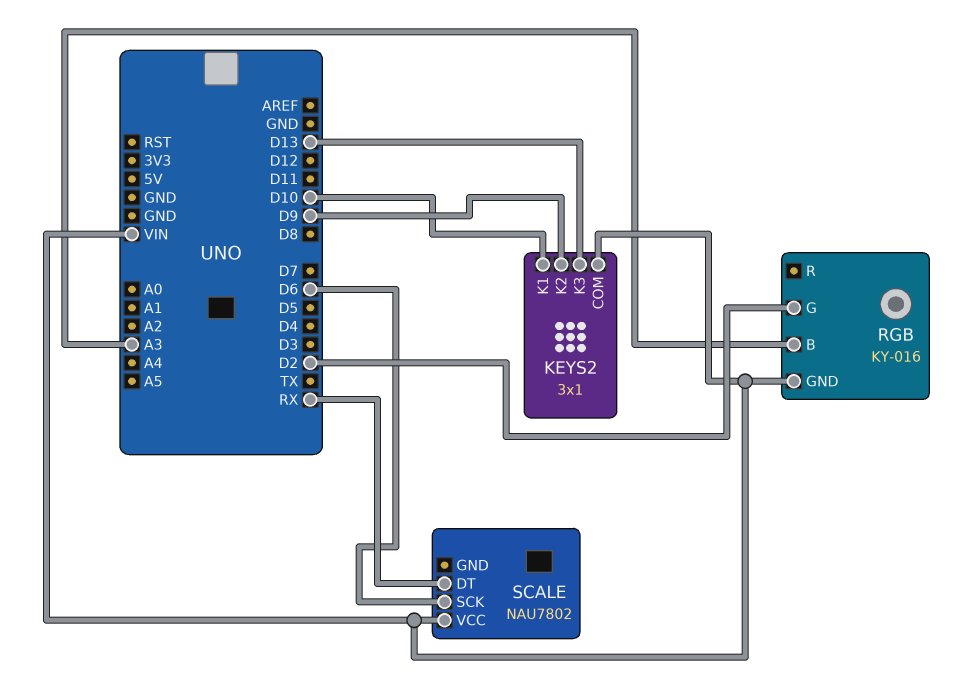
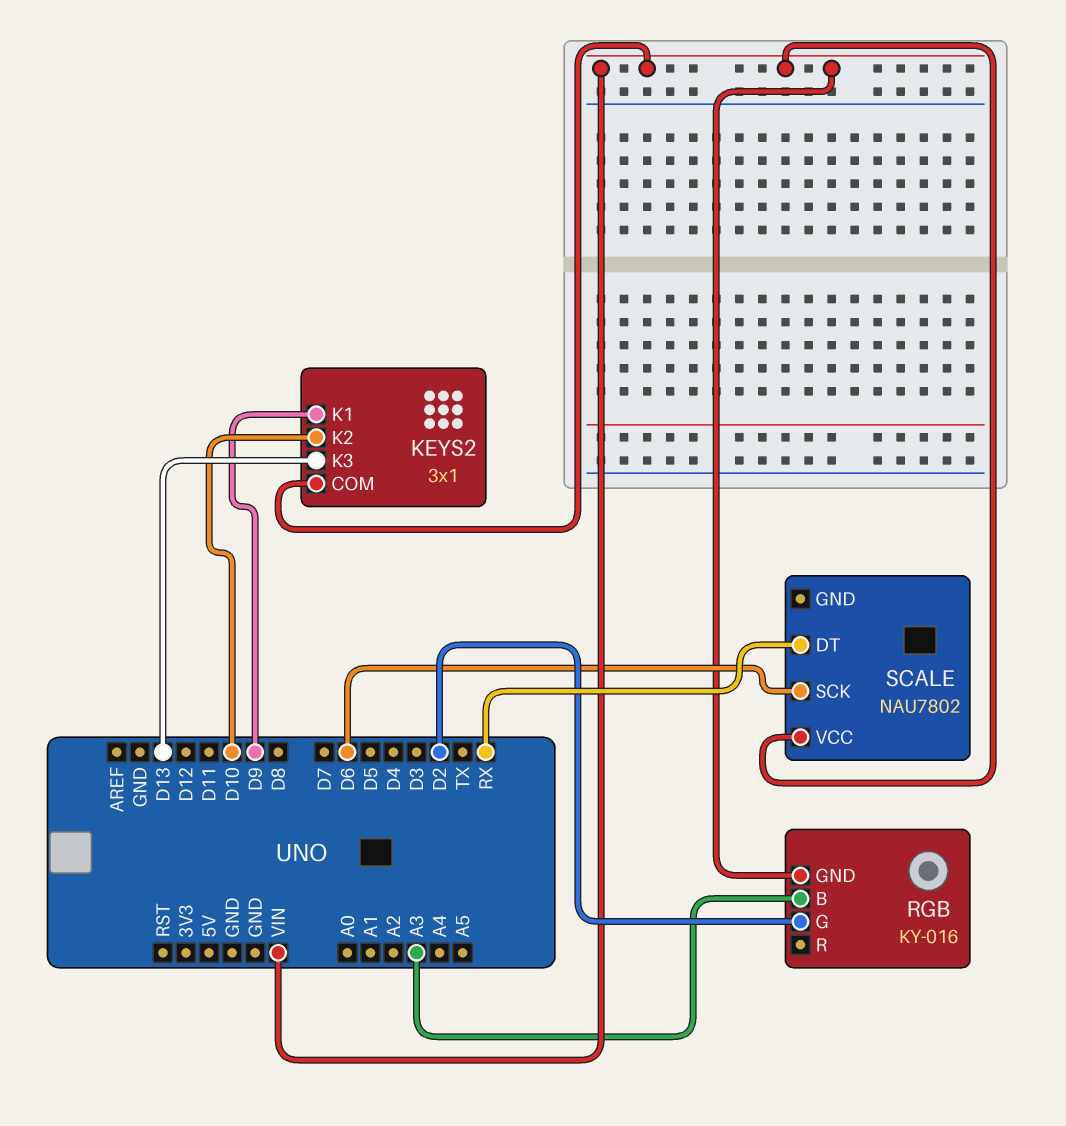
KEYS2 pin K1: D10 -> D9
KEYS2 pin K2: D9 -> D10

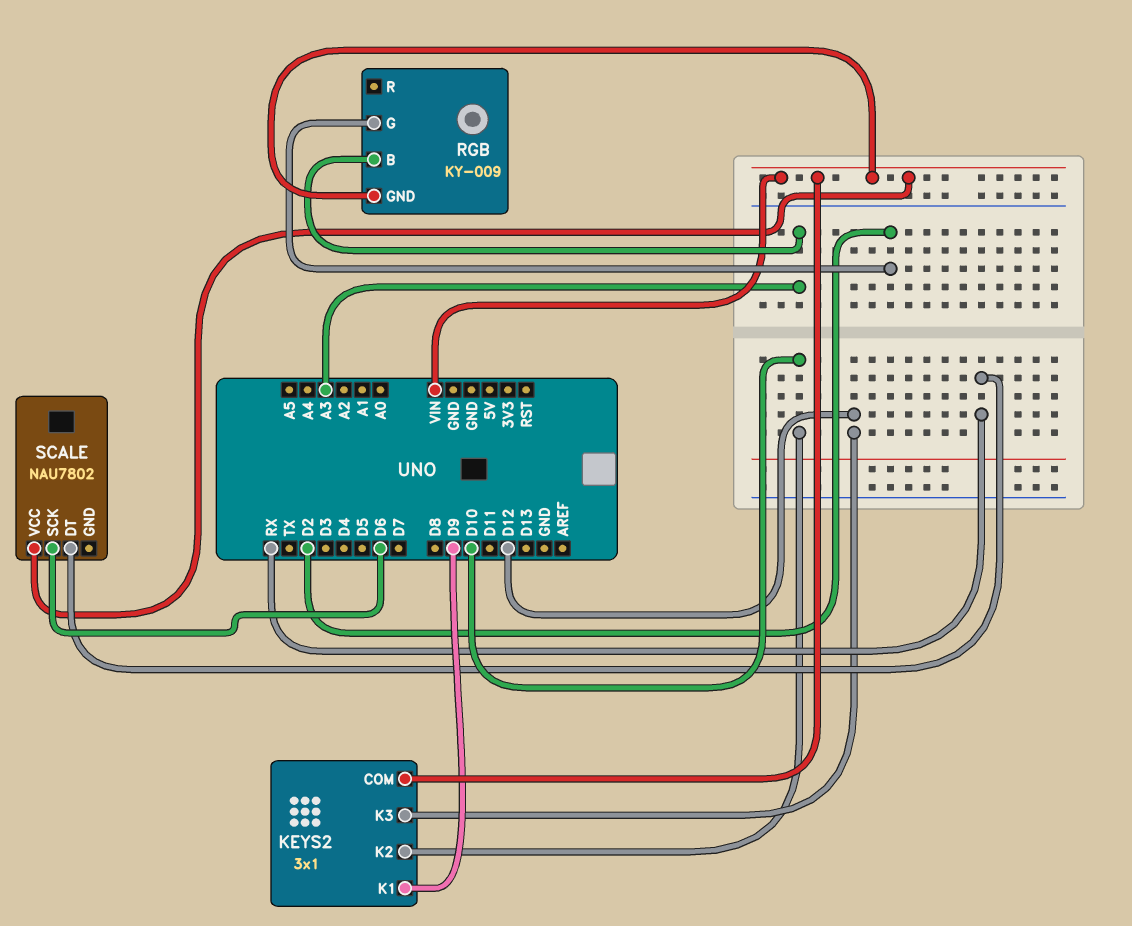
KEYS2 pin K3: D13 -> D12
RGB: KY-016 -> KY-009

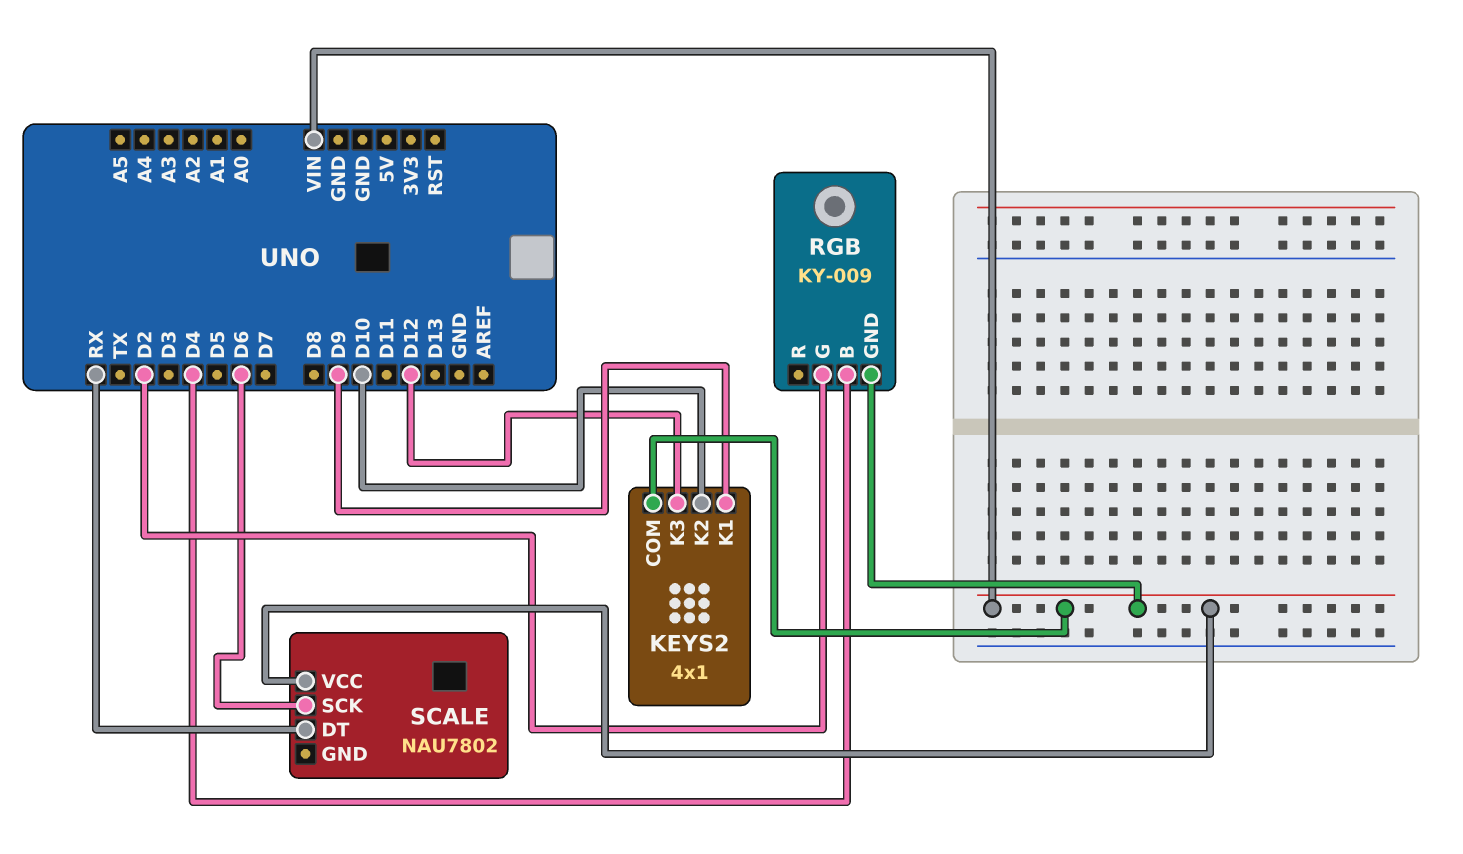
KEYS2: 3x1 -> 4x1
RGB pin B: A3 -> D4

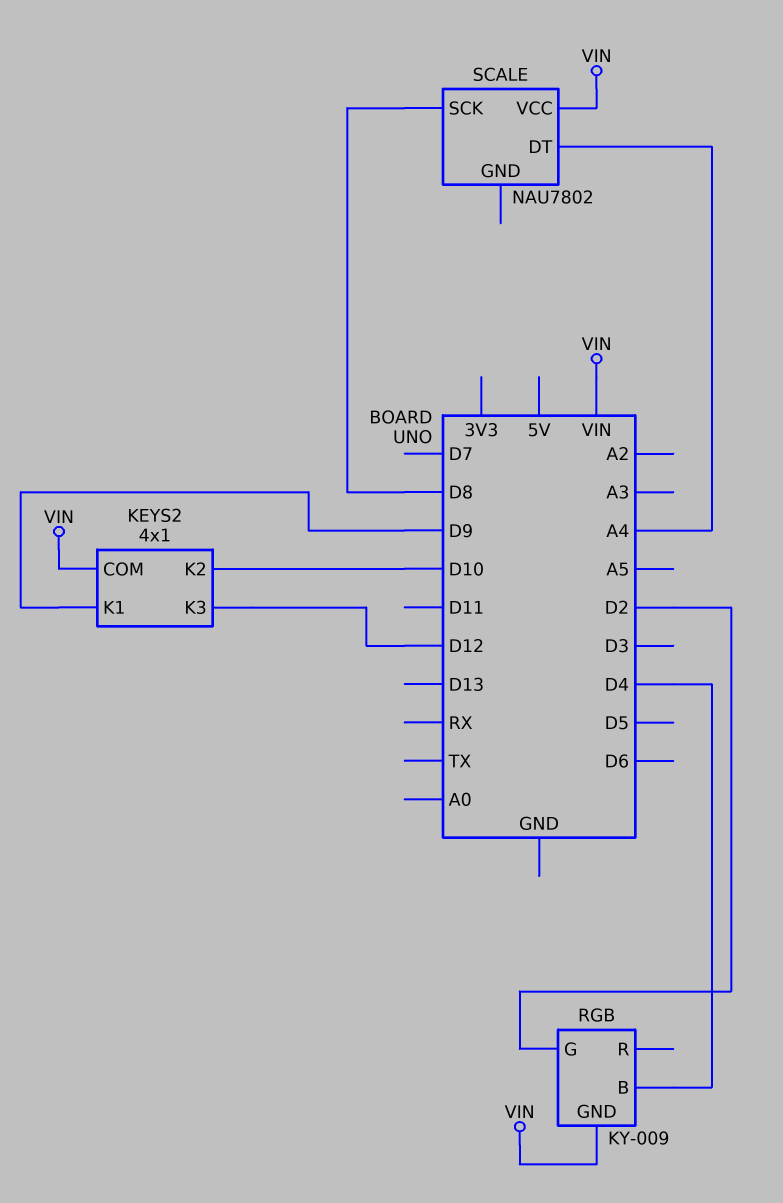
SCALE pin DT: RX -> A4
SCALE pin SCK: D6 -> D8

